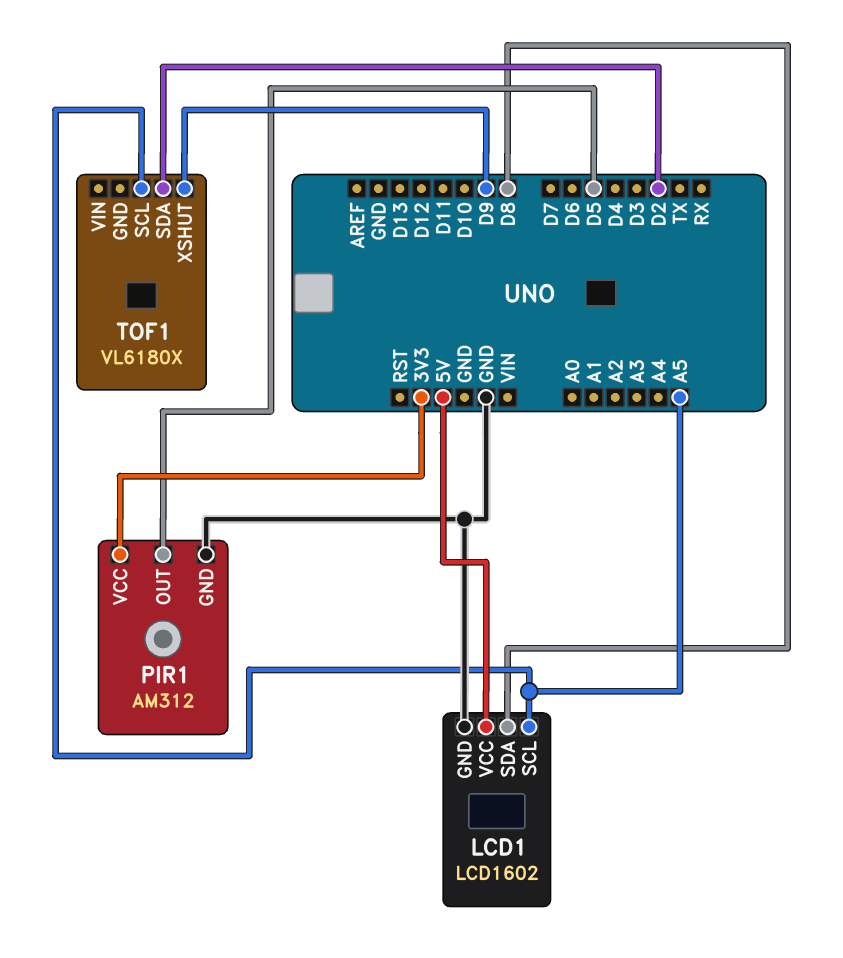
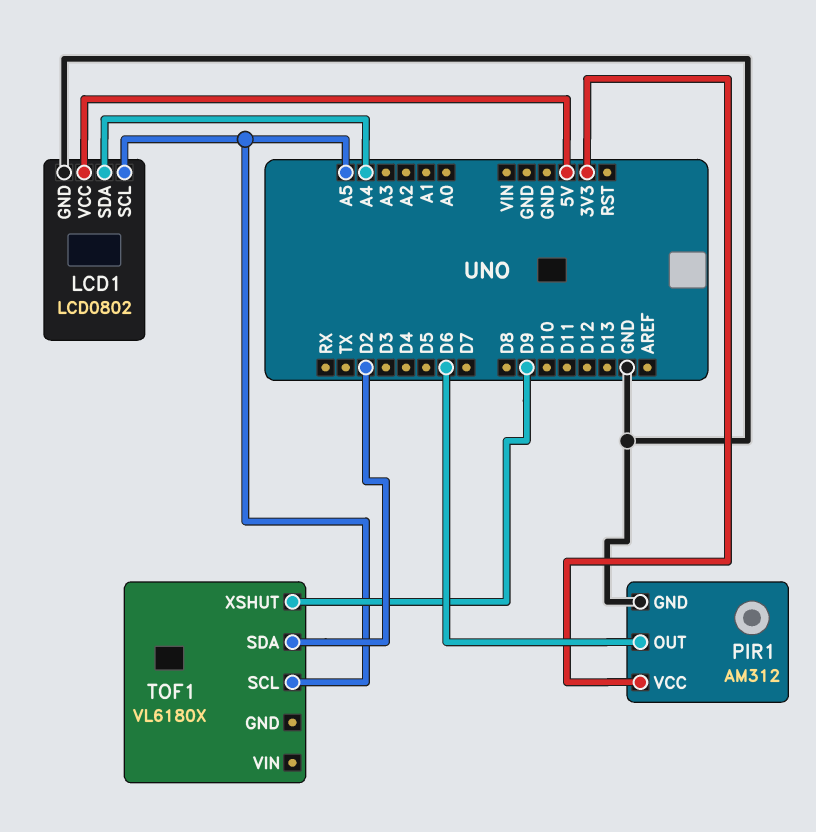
LCD1: LCD1602 -> LCD0802
LCD1 pin SDA: D8 -> A4
PIR1 pin OUT: D5 -> D6

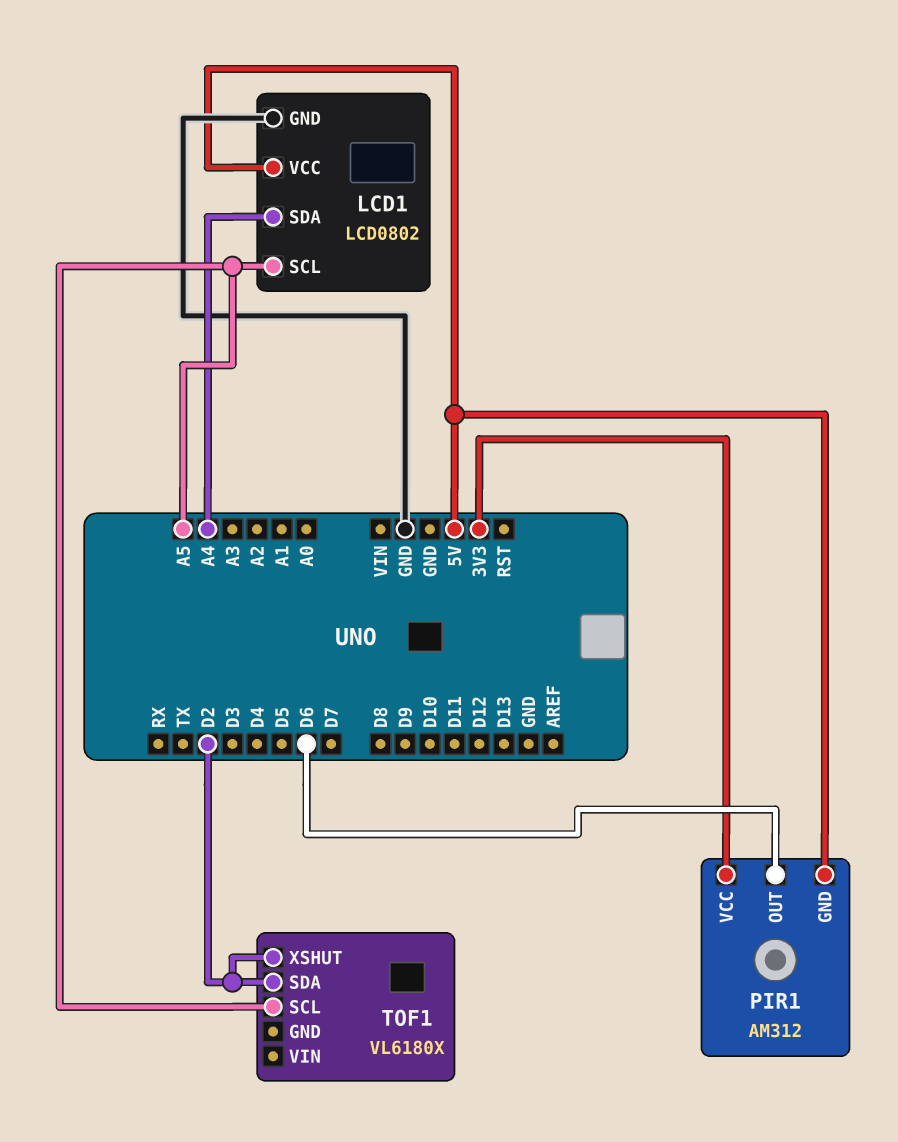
PIR1 pin GND: GND -> 5V
TOF1 pin XSHUT: D9 -> D2

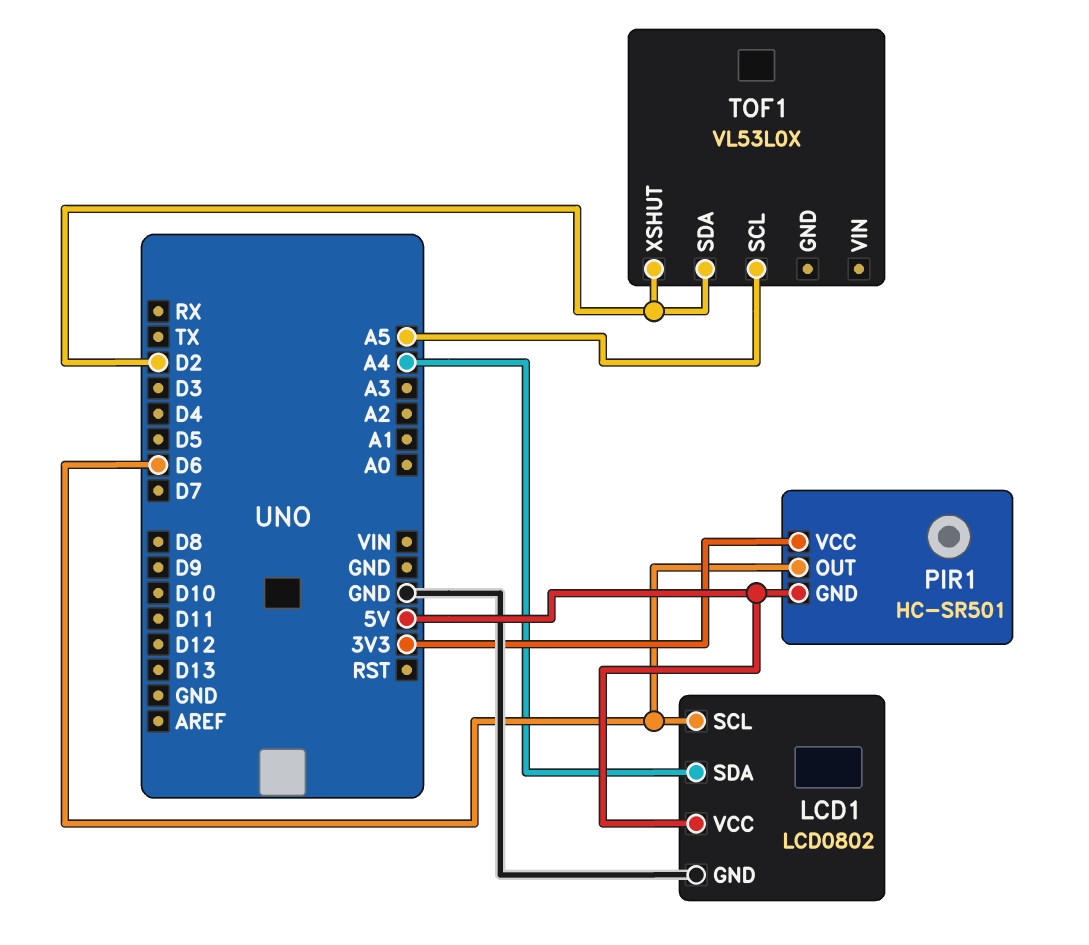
LCD1 pin SCL: A5 -> D6
PIR1: AM312 -> HC-SR501
TOF1: VL6180X -> VL53L0X

